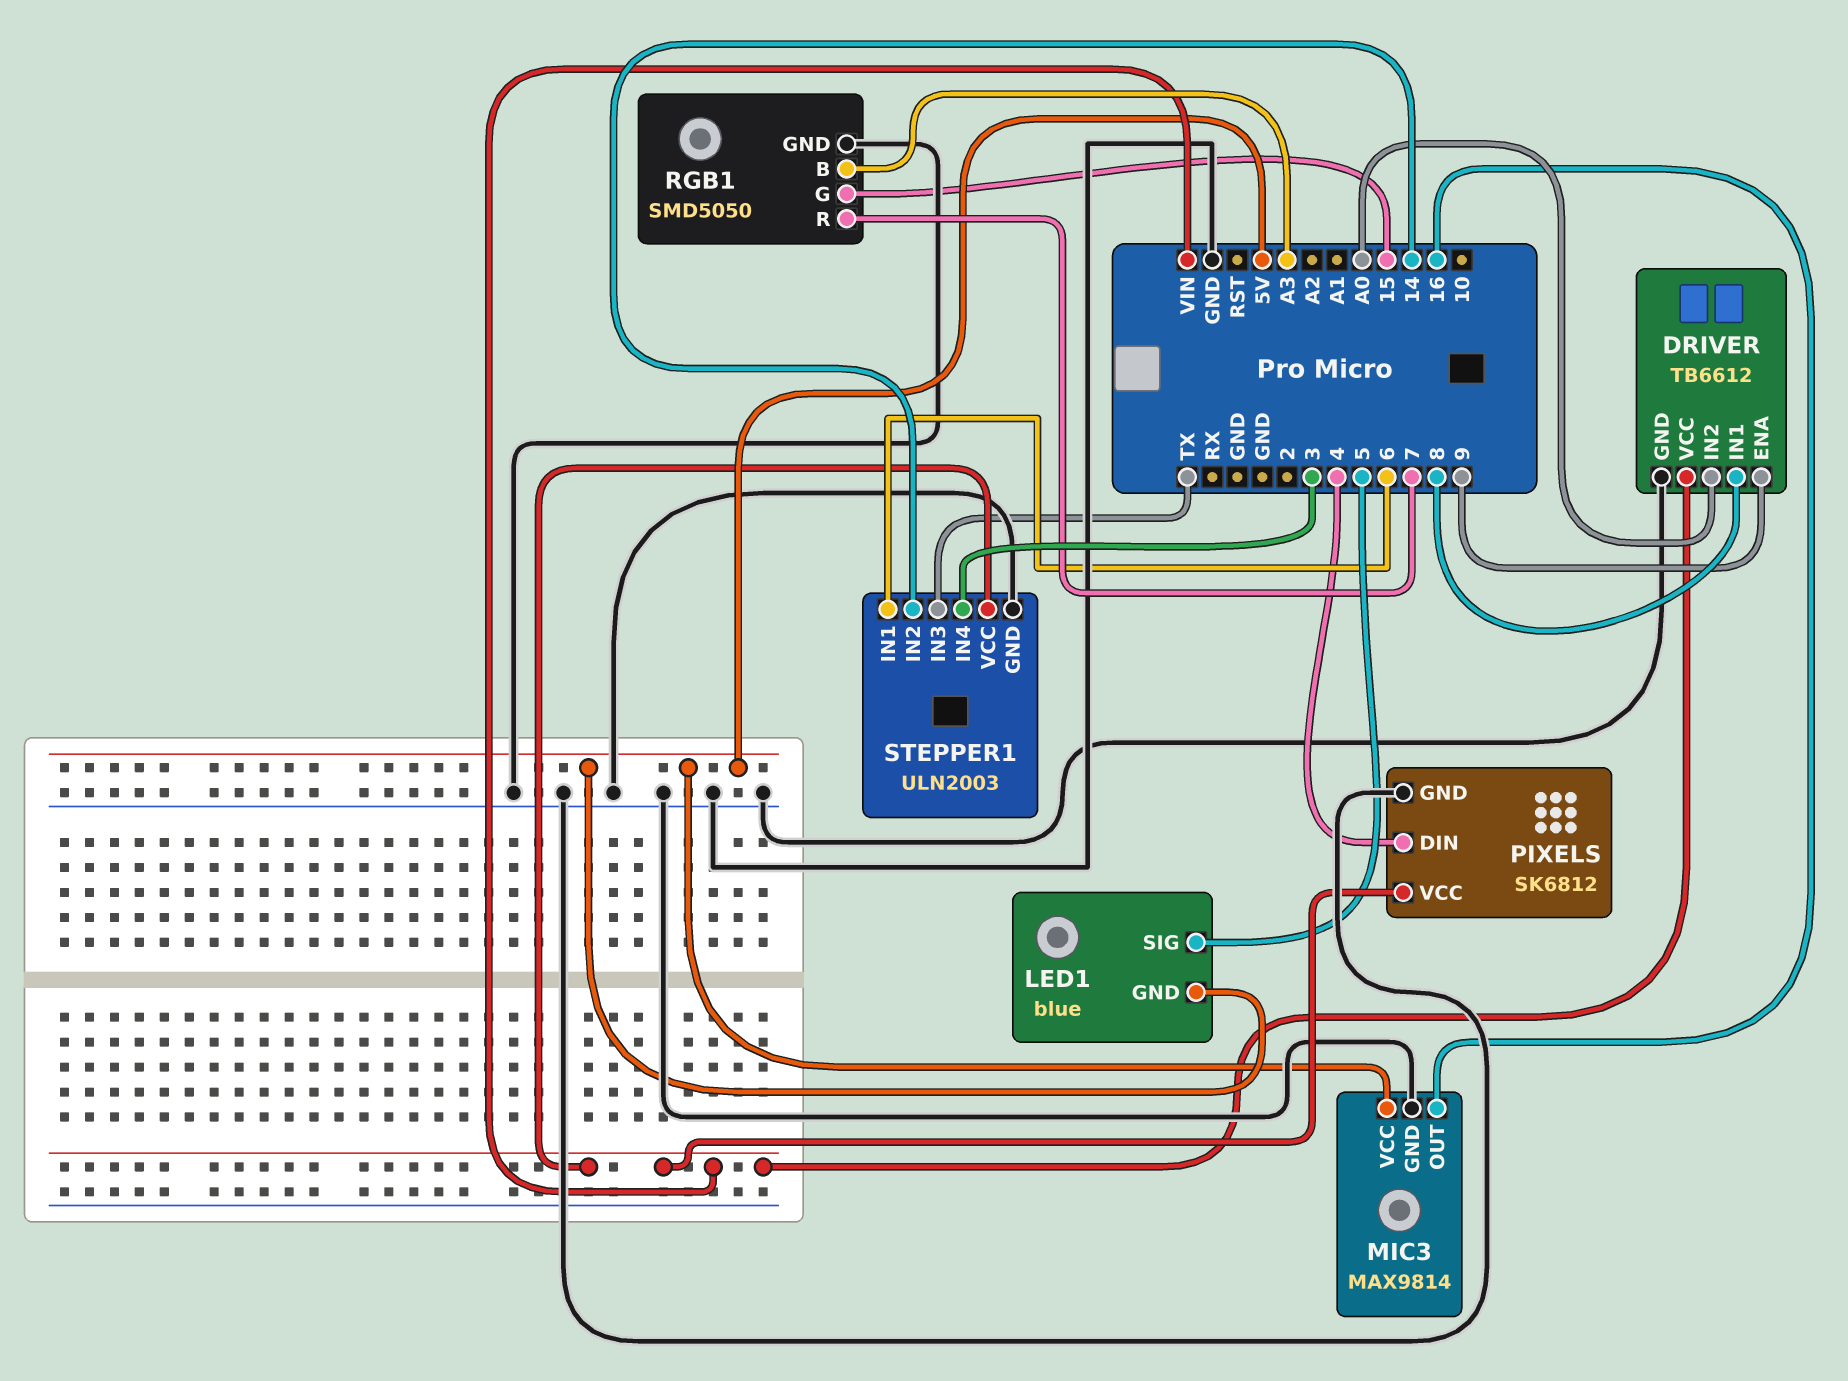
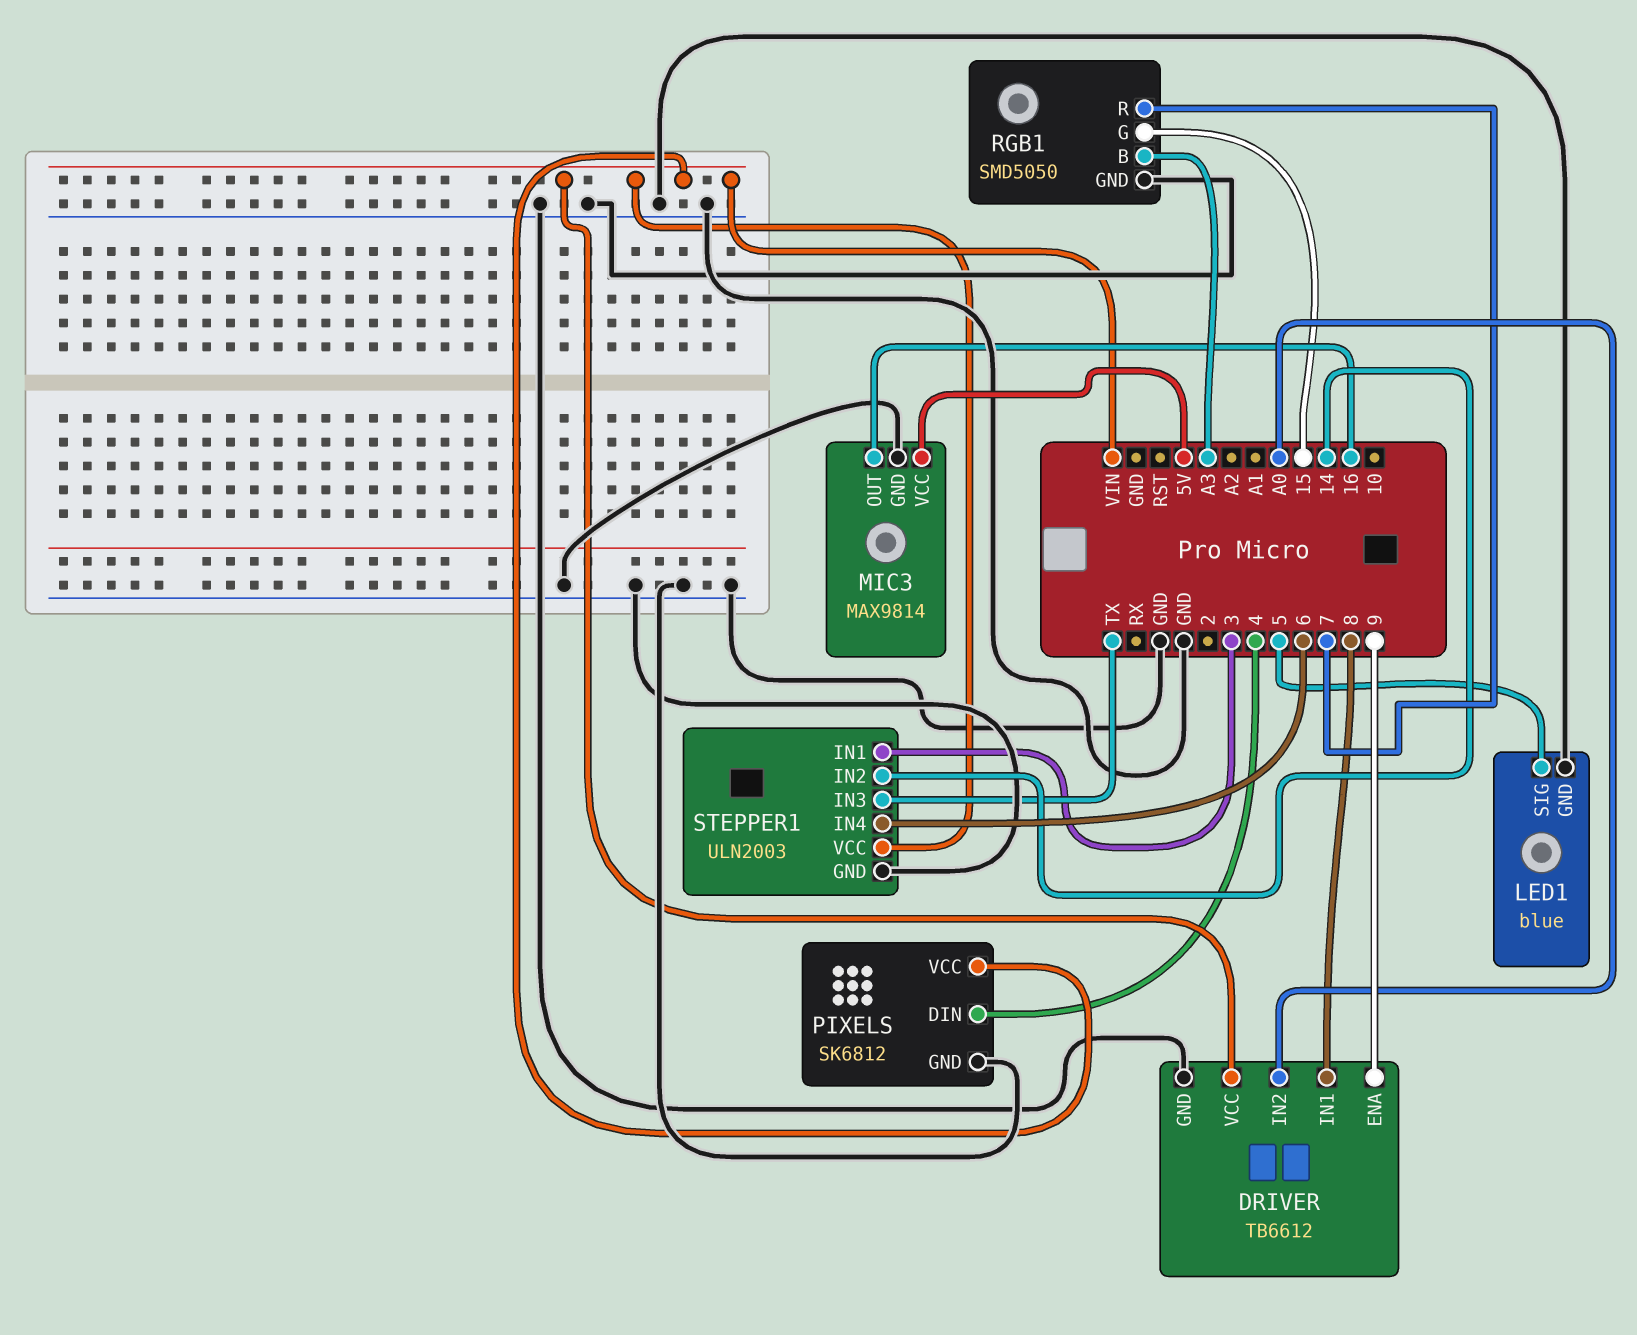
LED1 pin GND: 5V -> GND
STEPPER1 pin IN1: 6 -> 3
STEPPER1 pin IN4: 3 -> 6

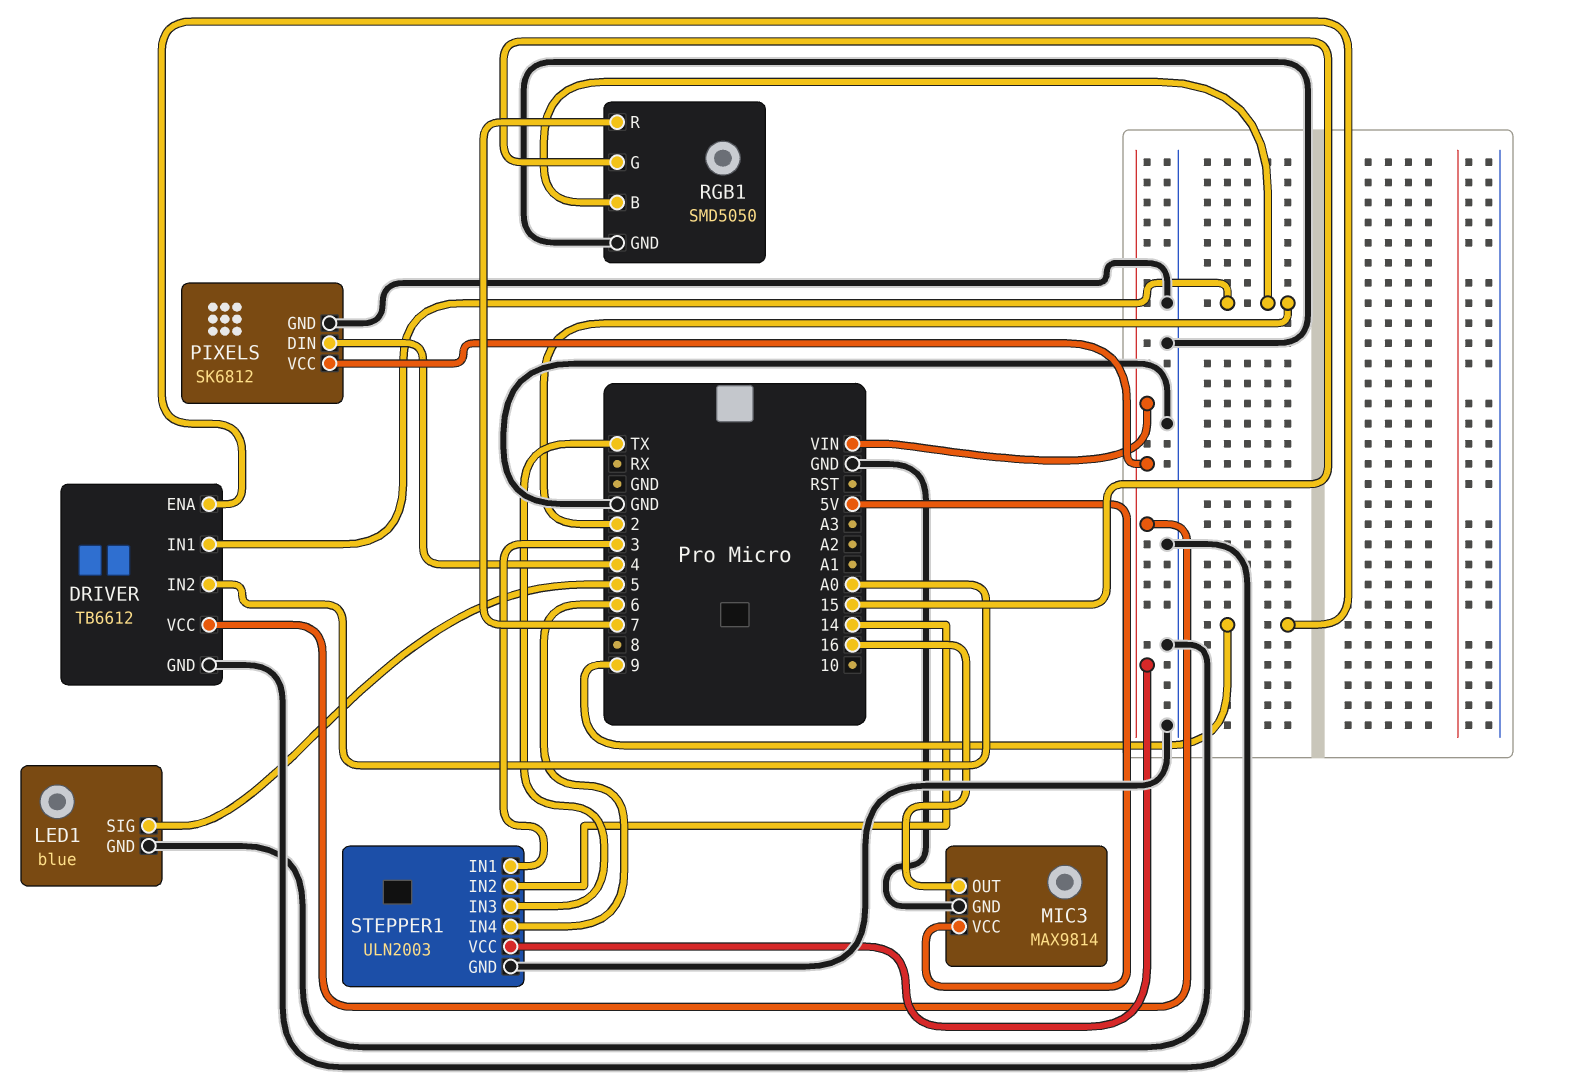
DRIVER pin IN1: 8 -> 2
RGB1 pin B: A3 -> 2

